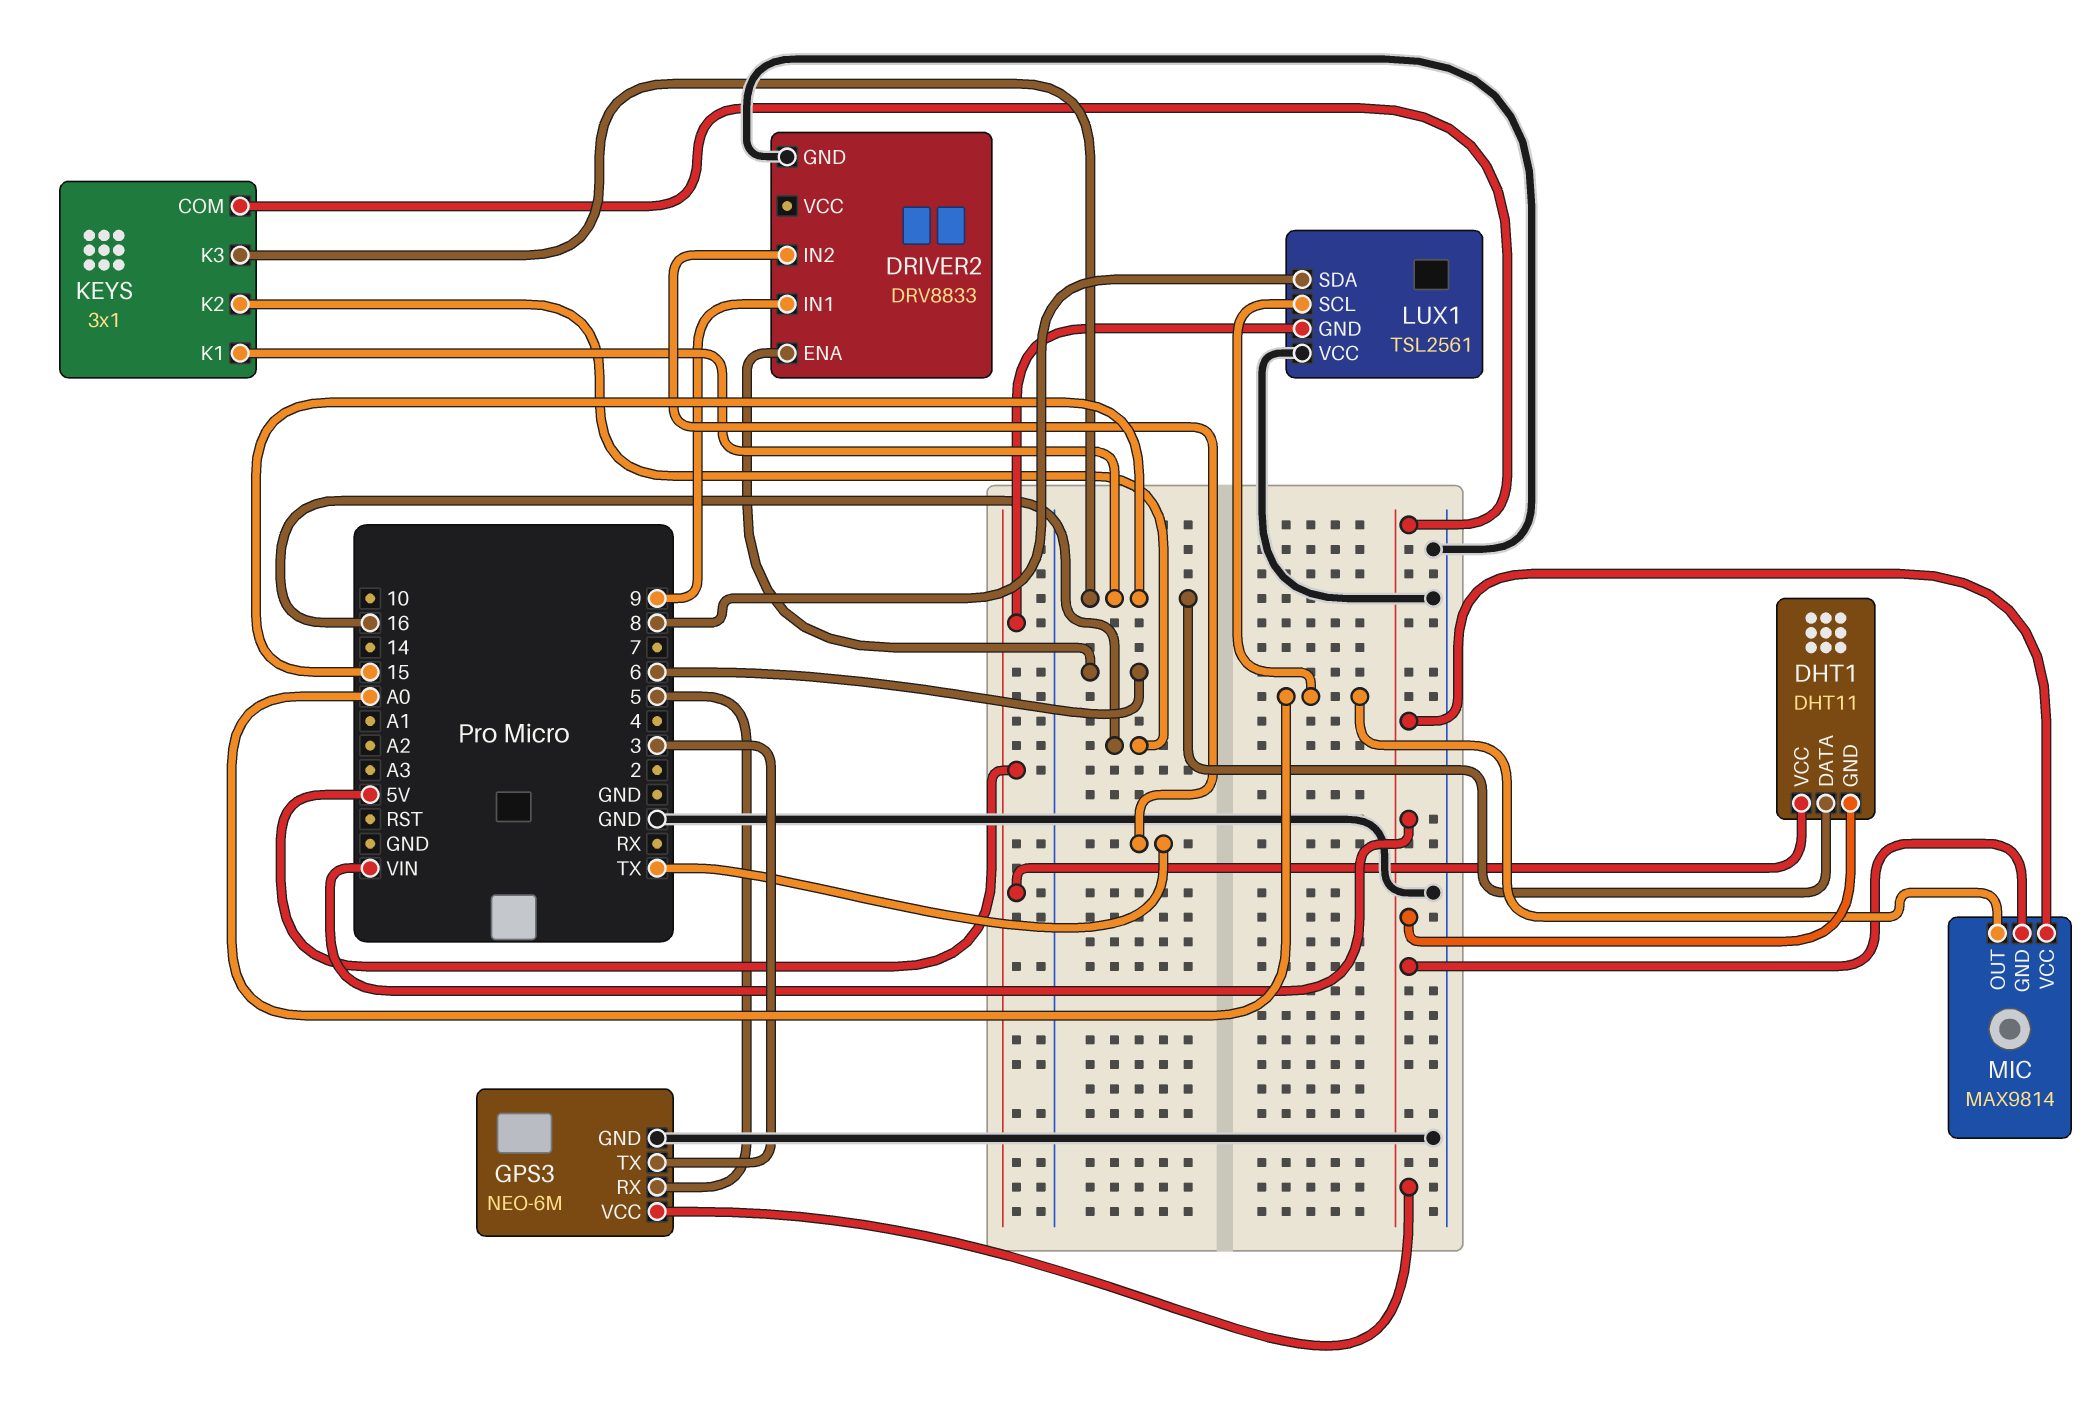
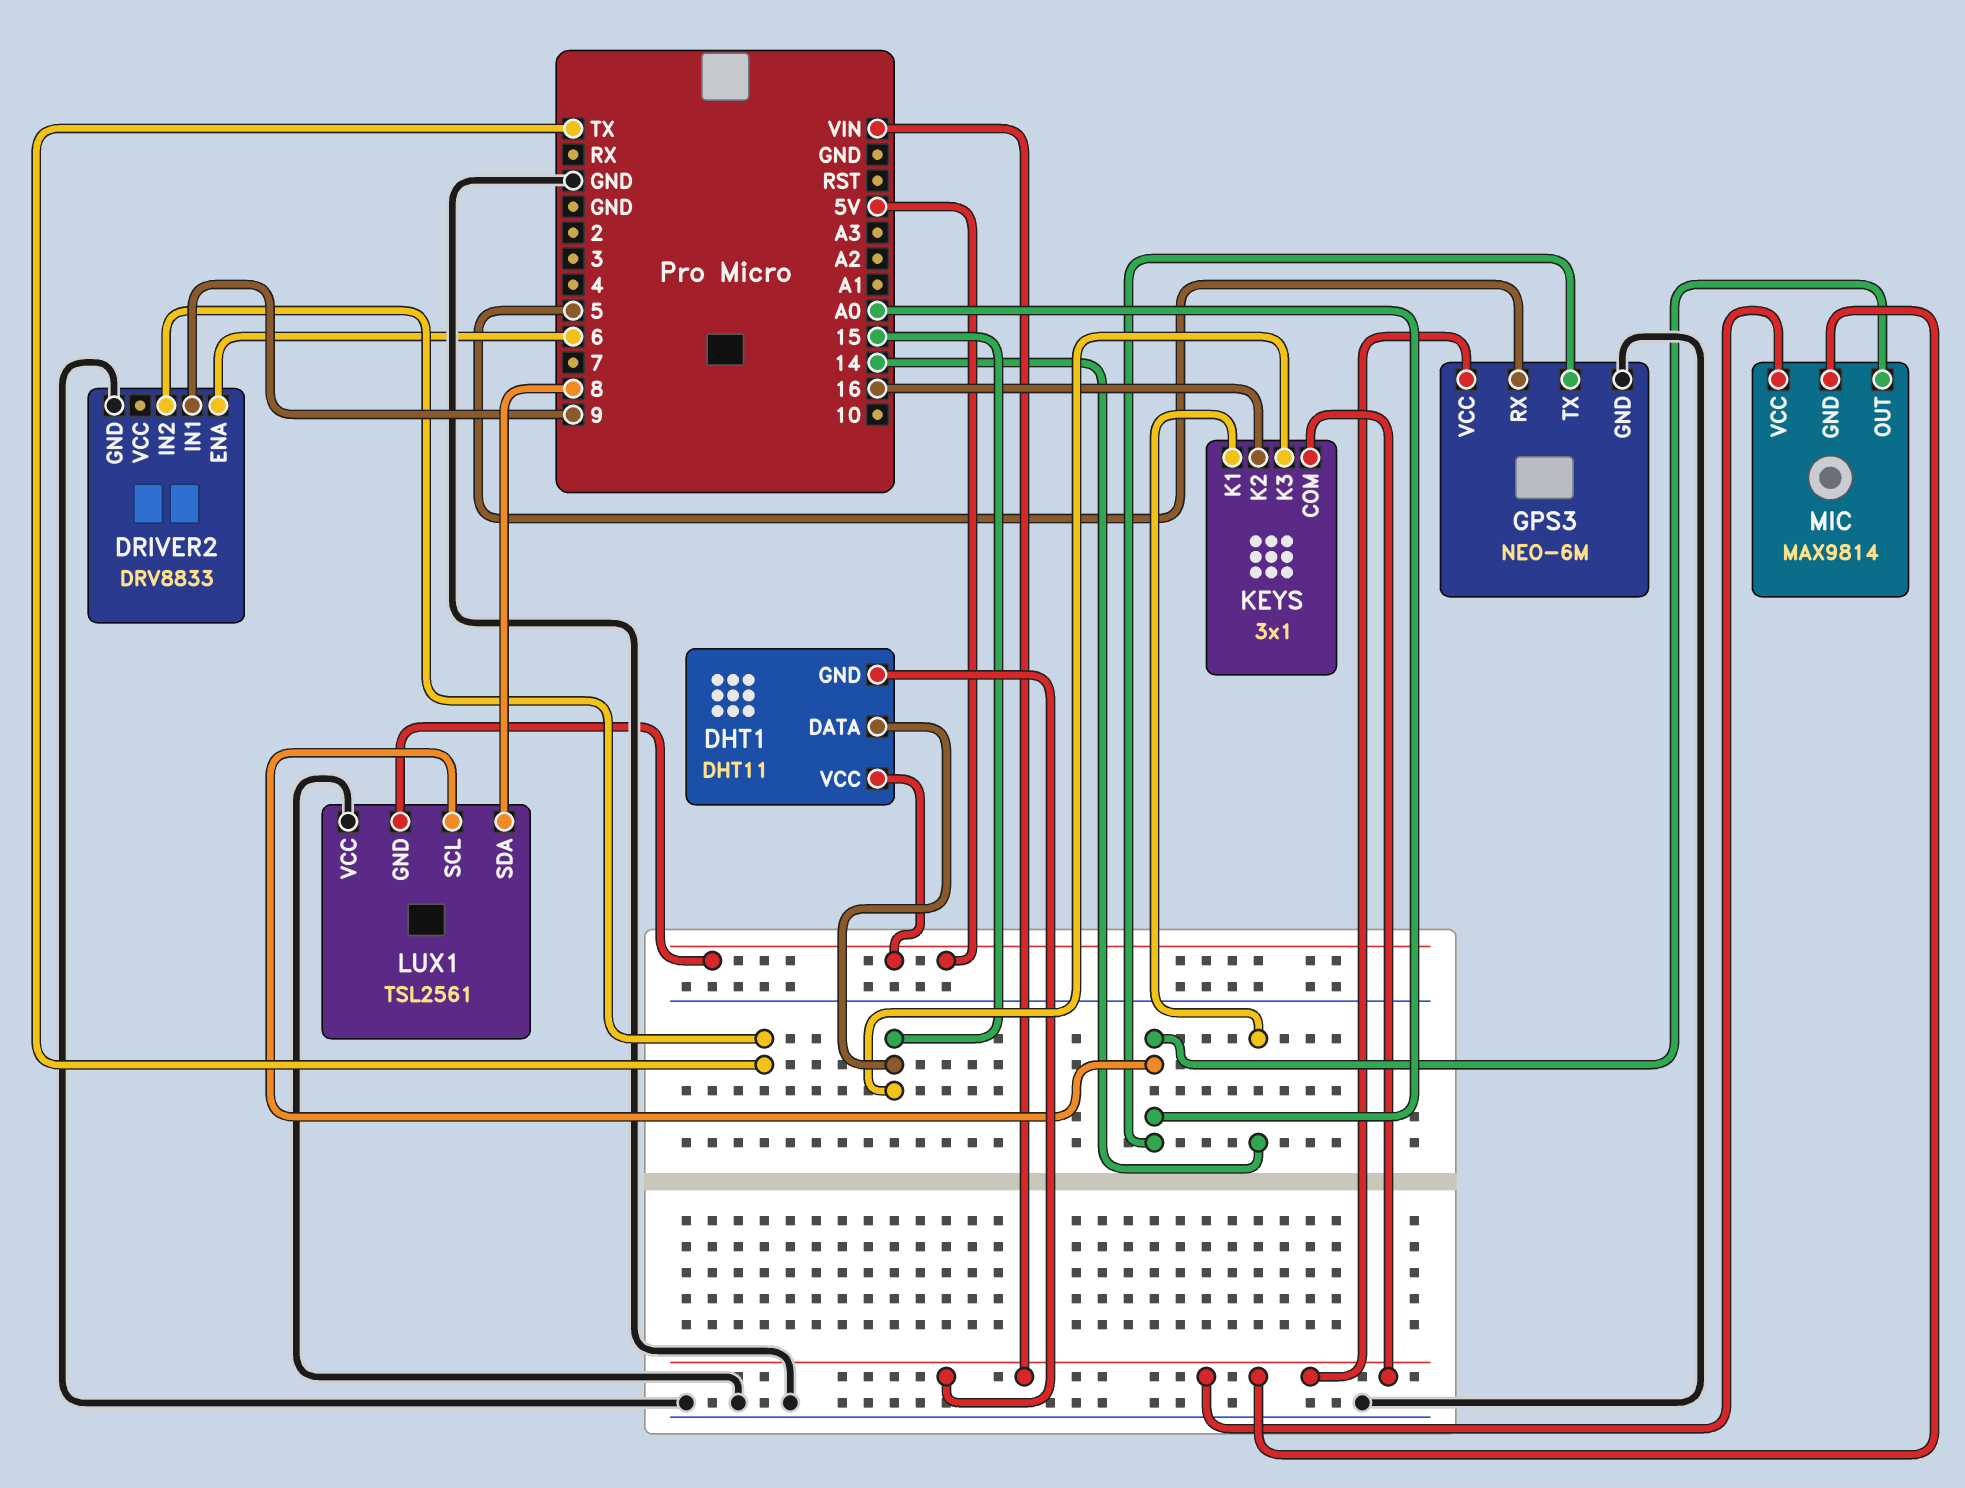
GPS3 pin TX: 3 -> A0
KEYS pin K1: 15 -> 14

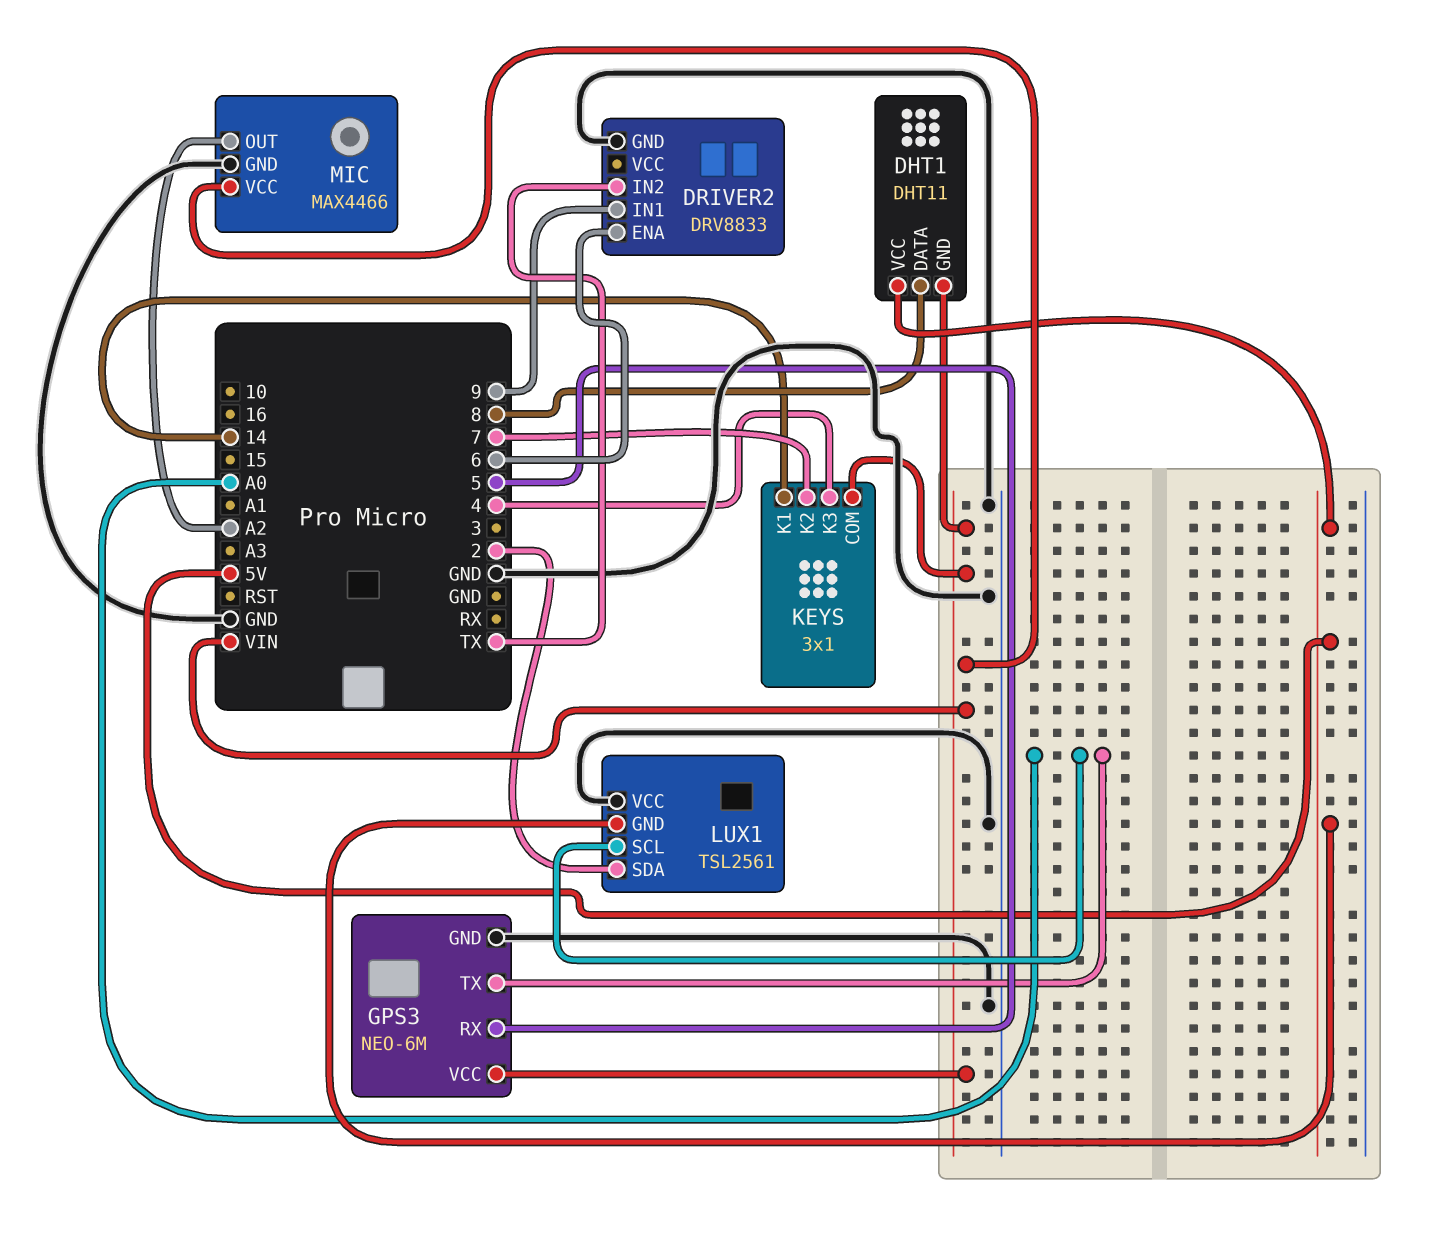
DHT1 pin DATA: 15 -> 8
KEYS pin K2: 16 -> 7
KEYS pin K3: 15 -> 4
LUX1 pin SDA: 8 -> 2
MIC: MAX9814 -> MAX4466
MIC pin GND: VIN -> GND
MIC pin OUT: A0 -> A2

